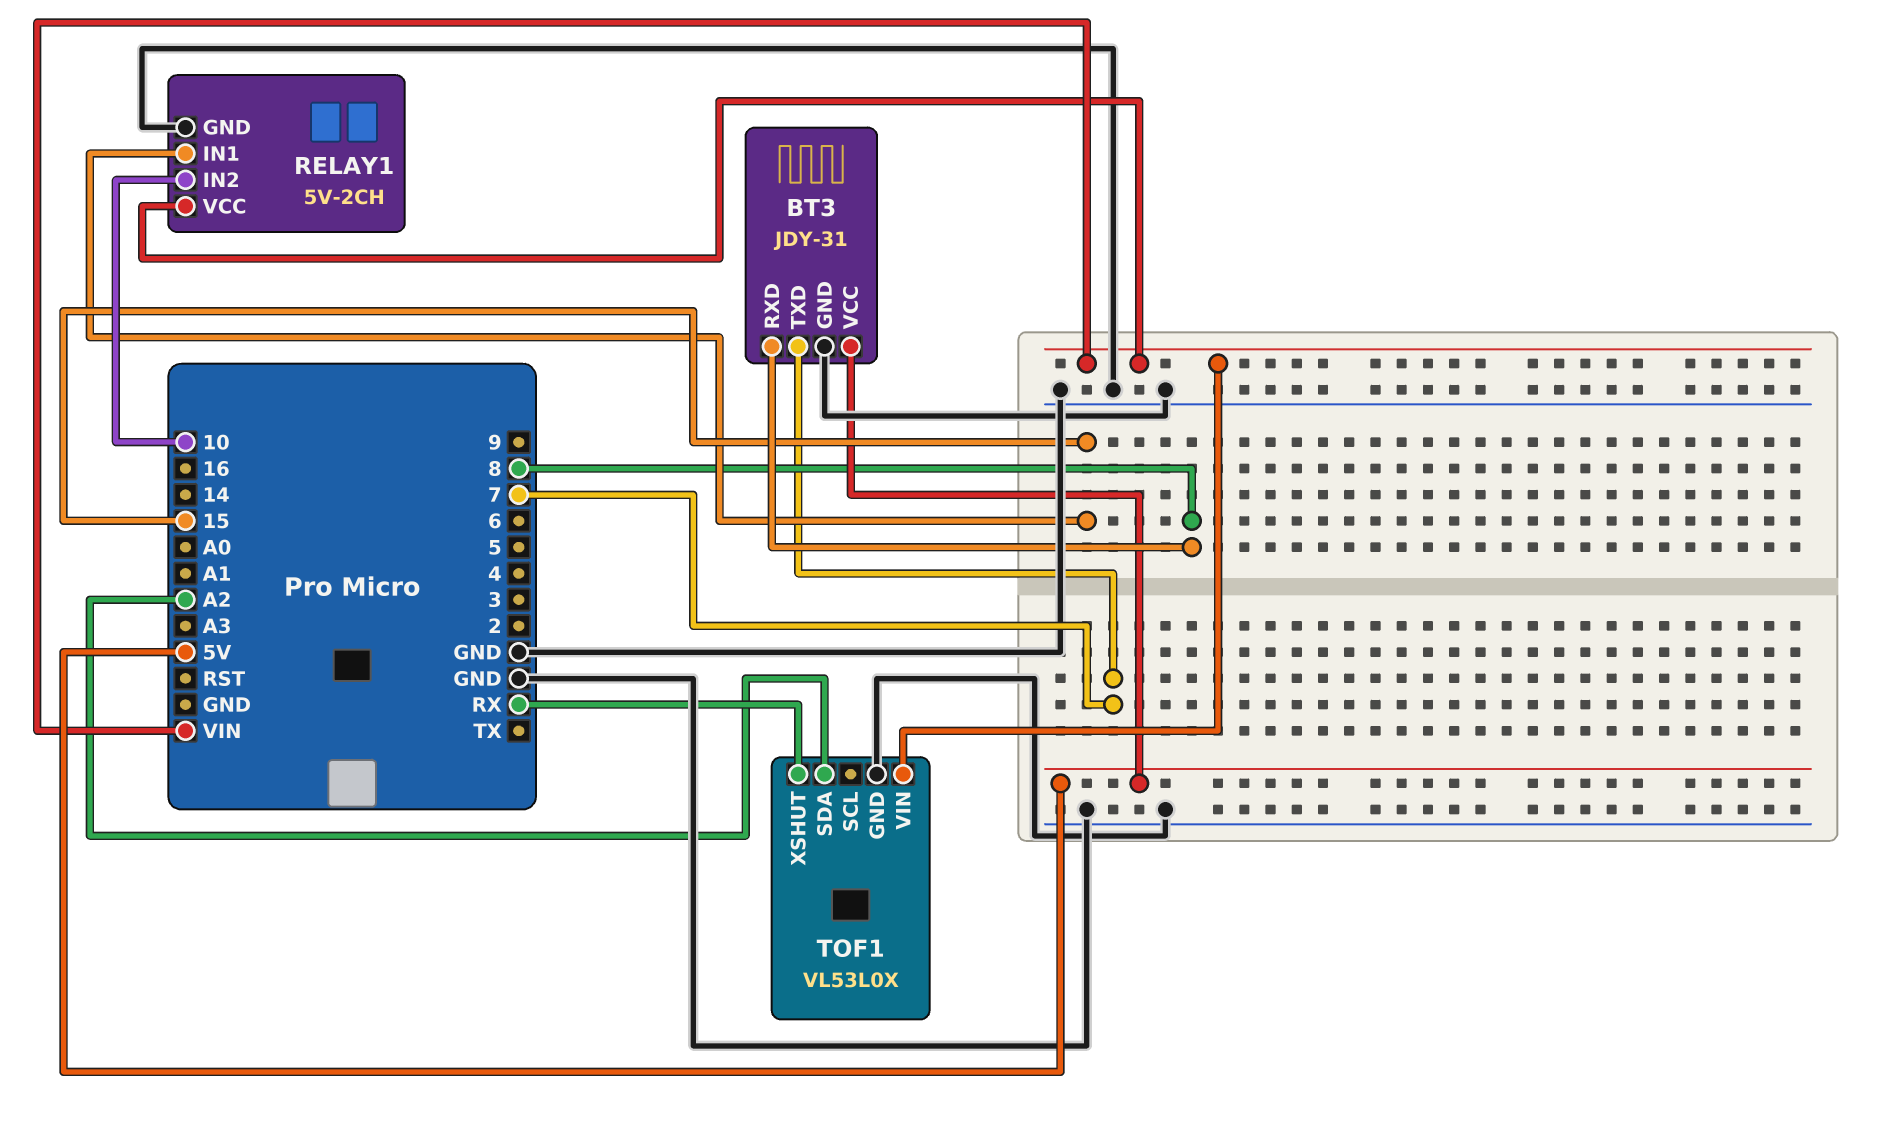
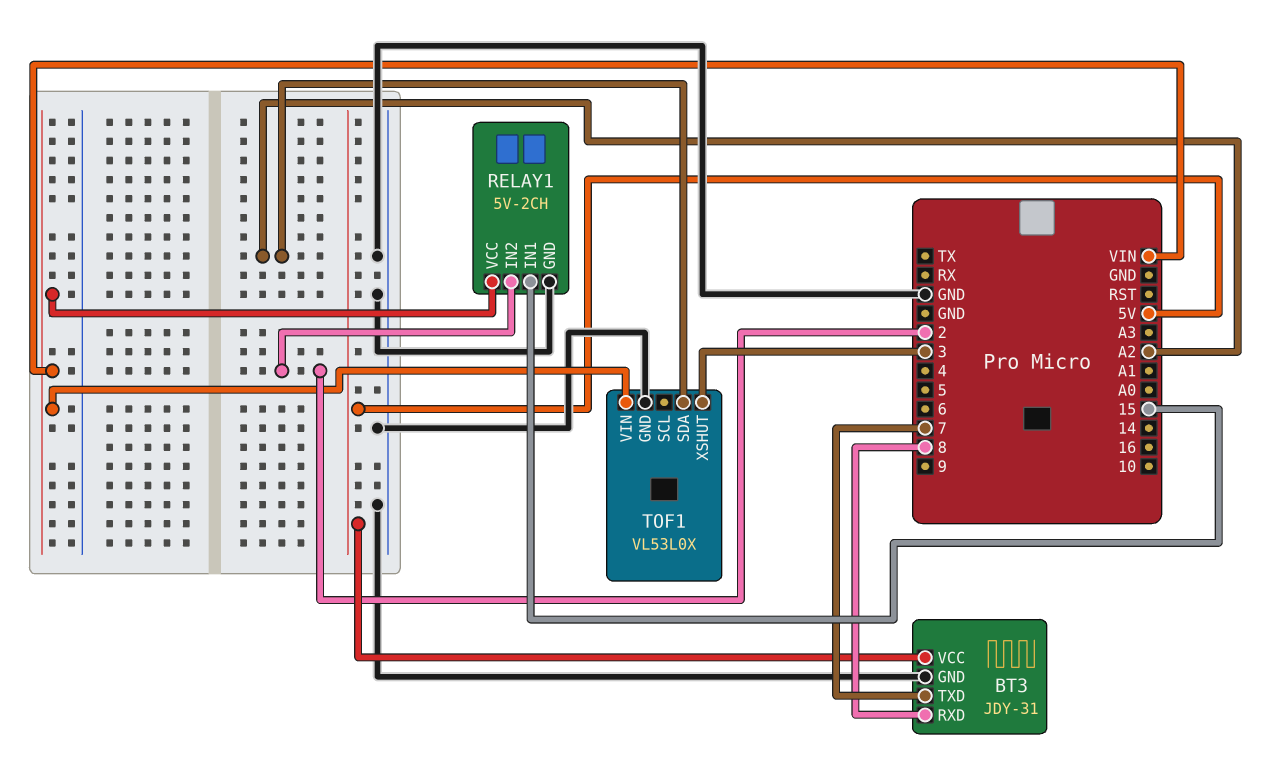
RELAY1 pin IN2: 10 -> 2
TOF1 pin XSHUT: RX -> 3

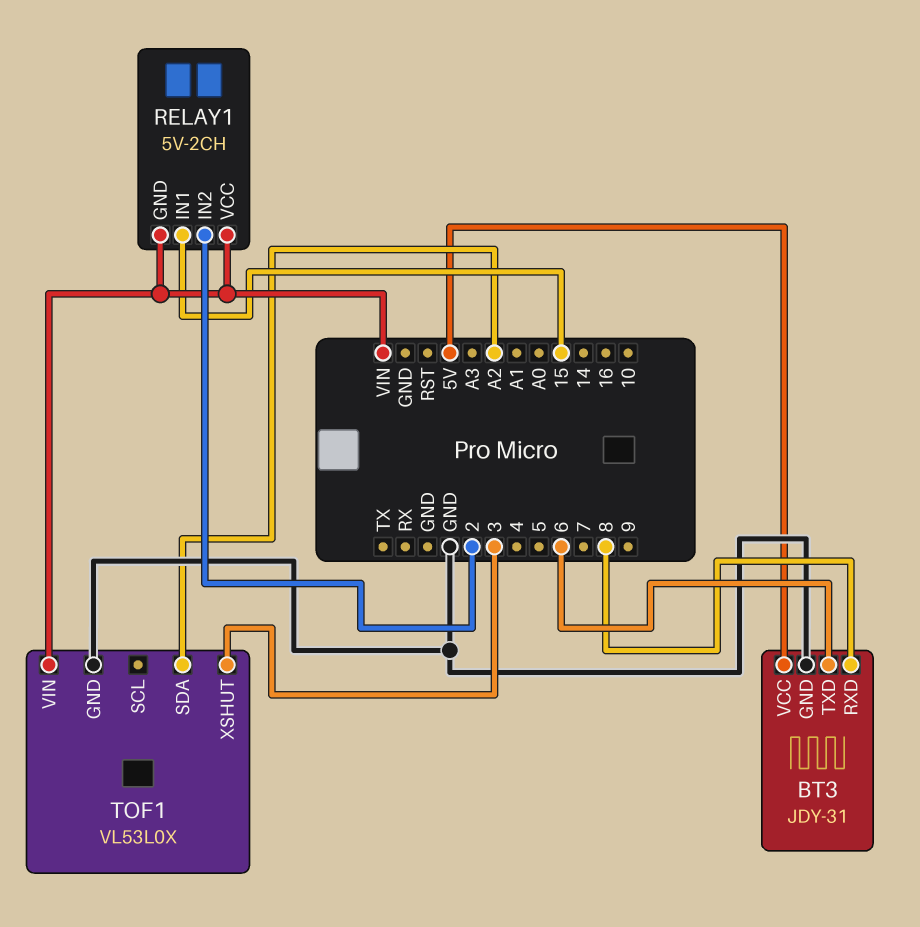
BT3 pin TXD: 7 -> 6
RELAY1 pin GND: GND -> VIN

